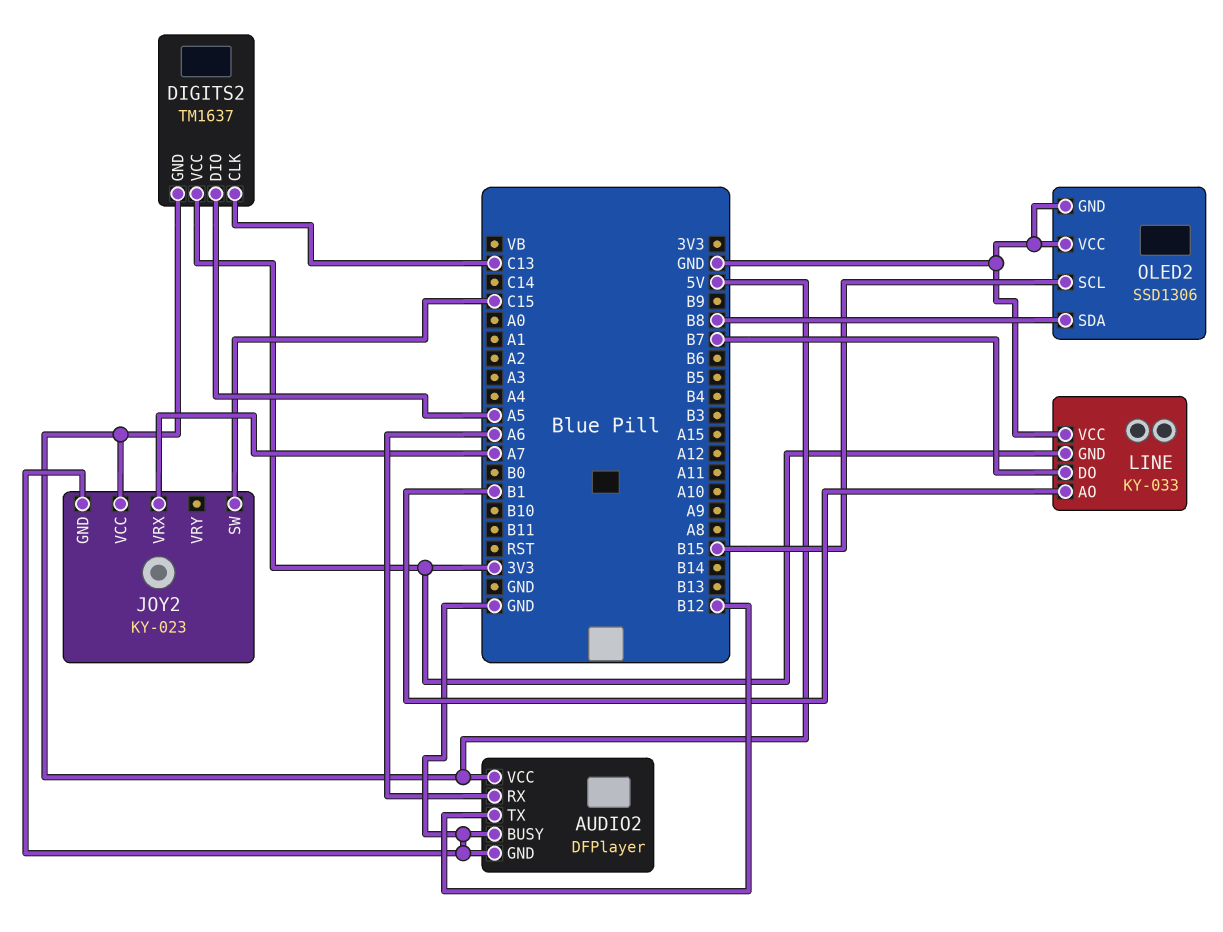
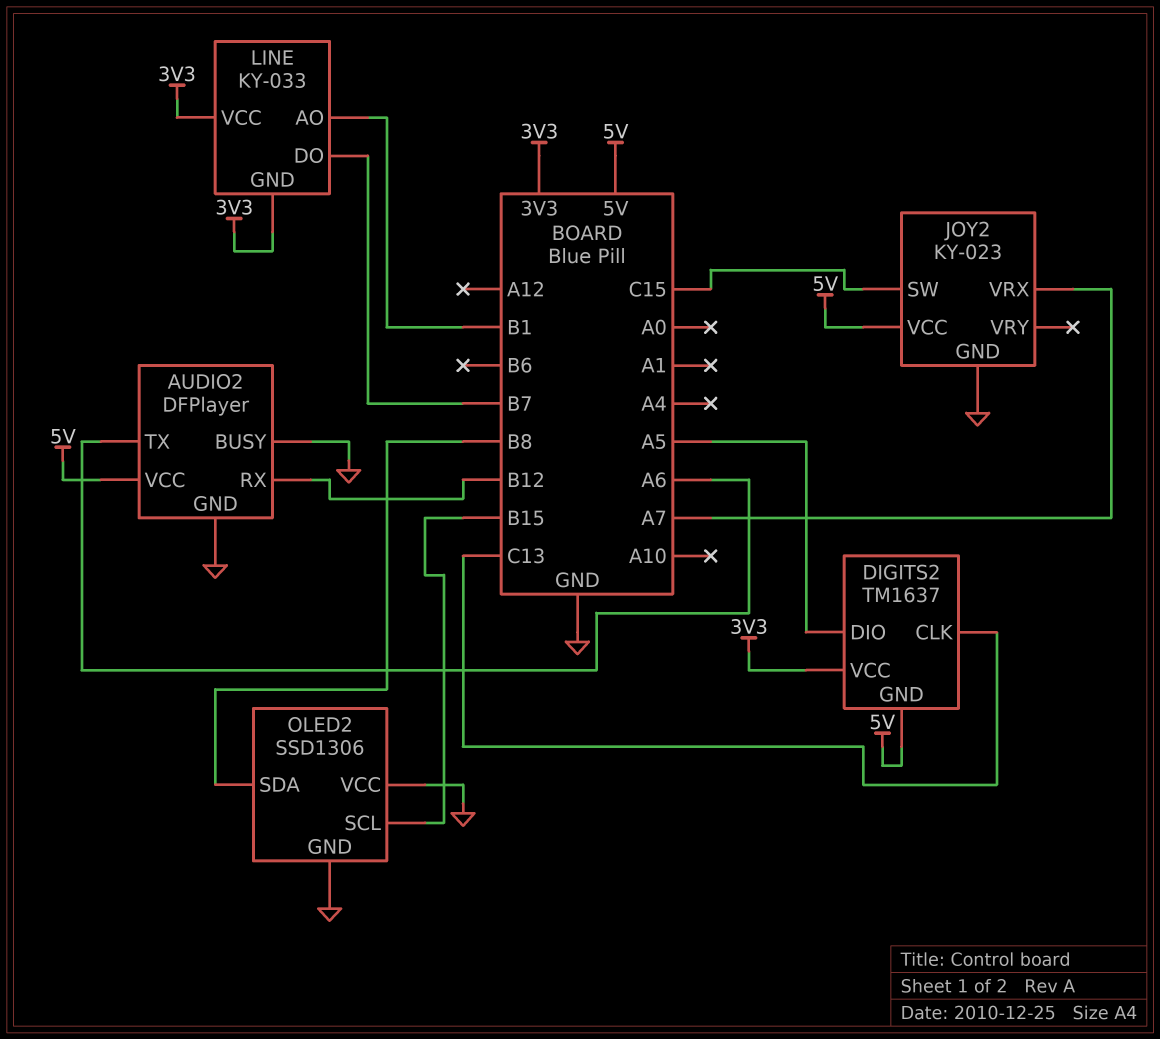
AUDIO2 pin RX: A6 -> B12
AUDIO2 pin TX: B12 -> A6
LINE pin VCC: GND -> 3V3

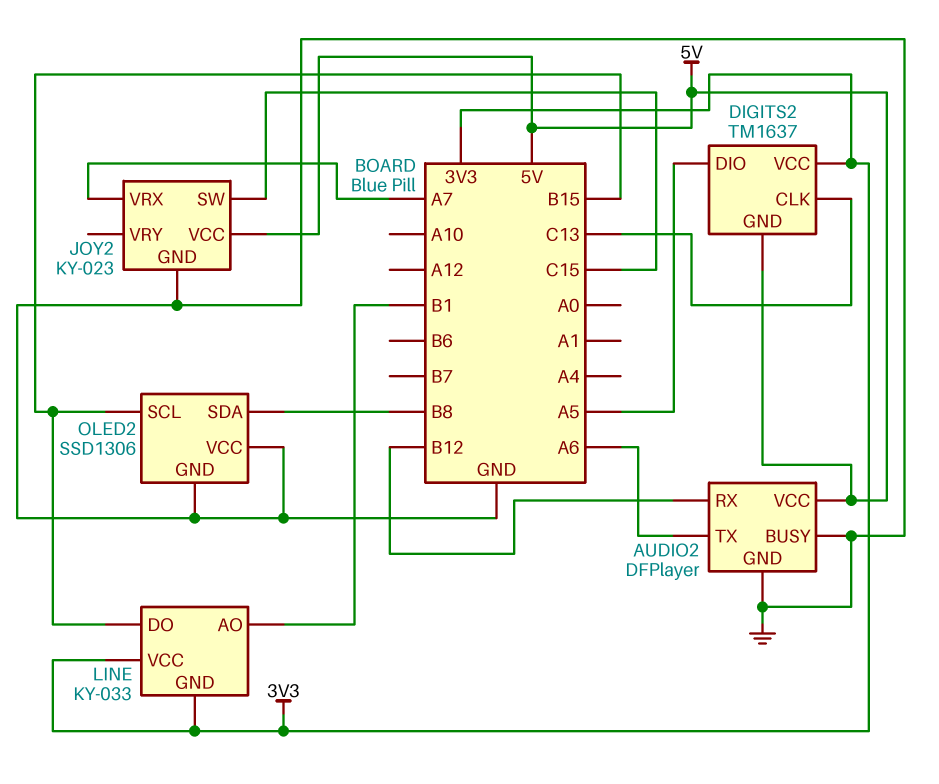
LINE pin DO: B7 -> B15

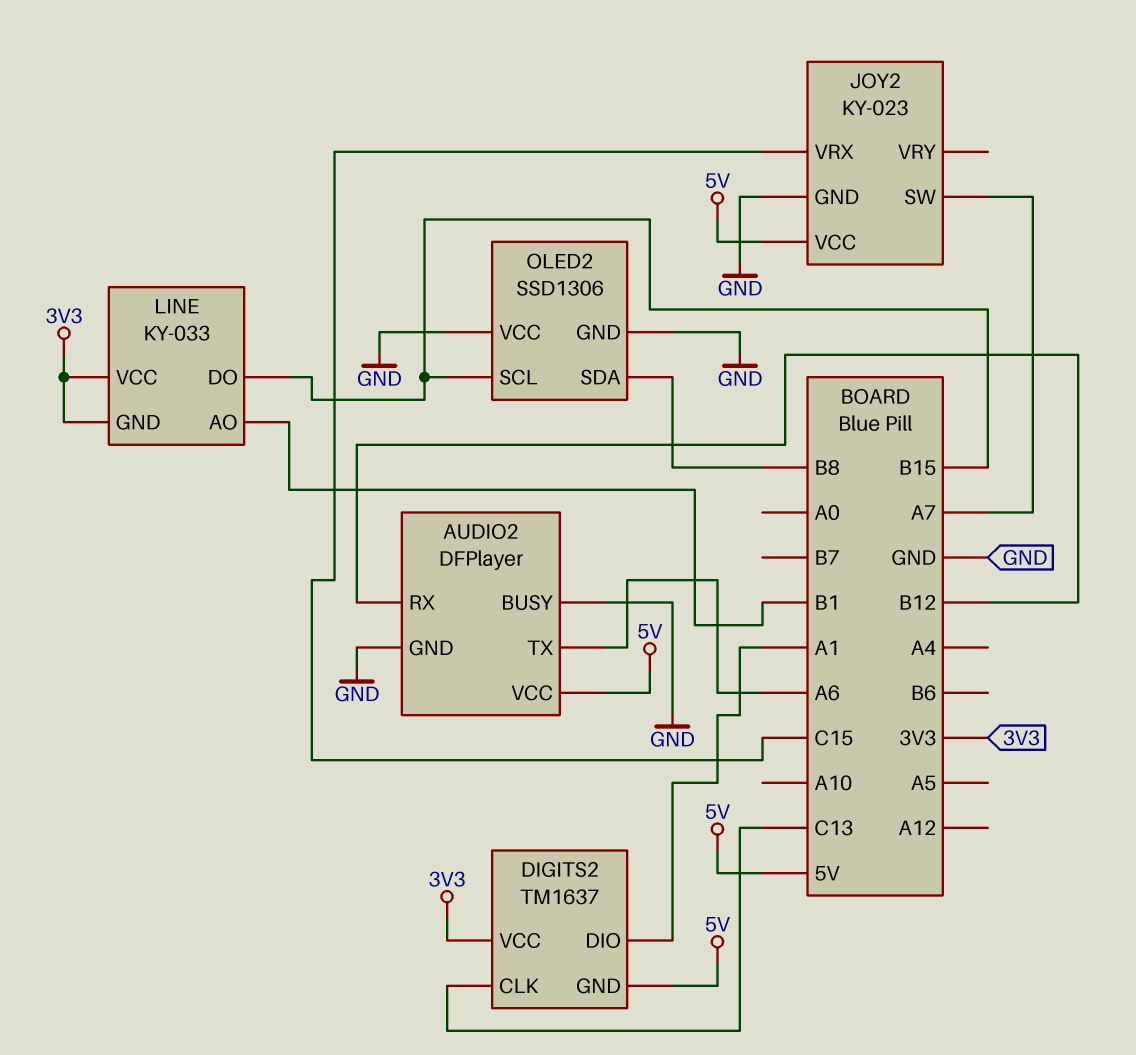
DIGITS2 pin DIO: A5 -> A1
JOY2 pin SW: C15 -> A7
JOY2 pin VRX: A7 -> C15

